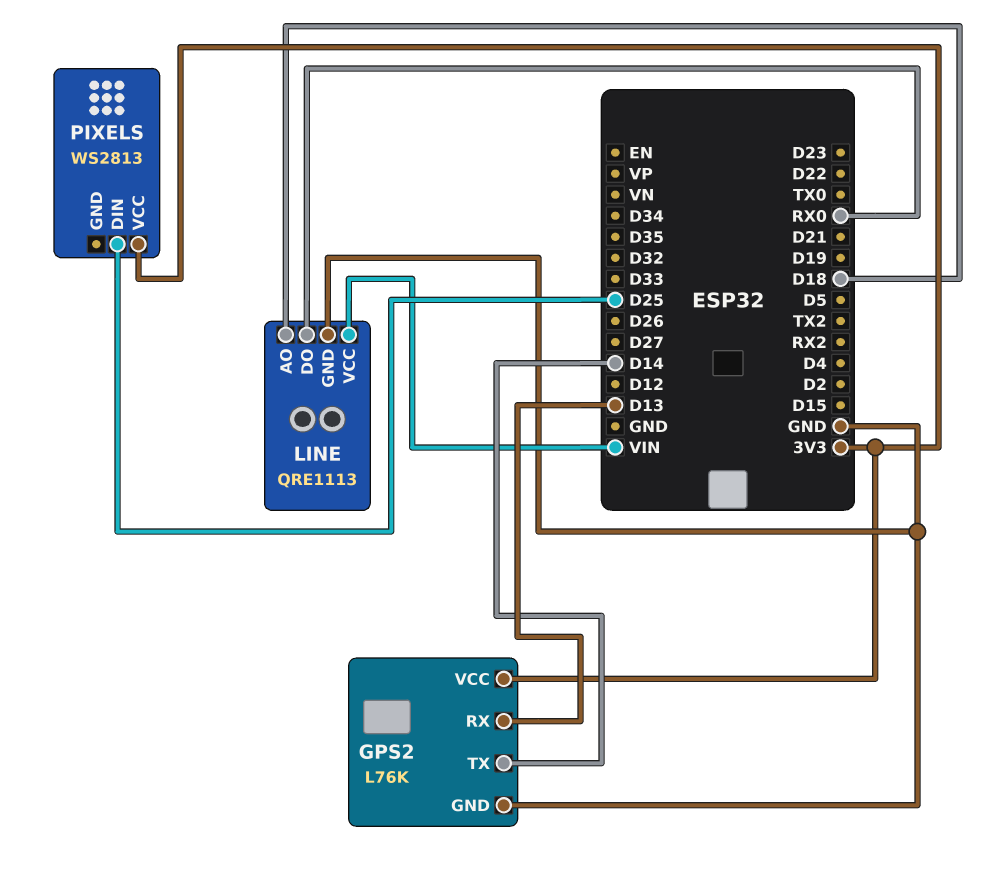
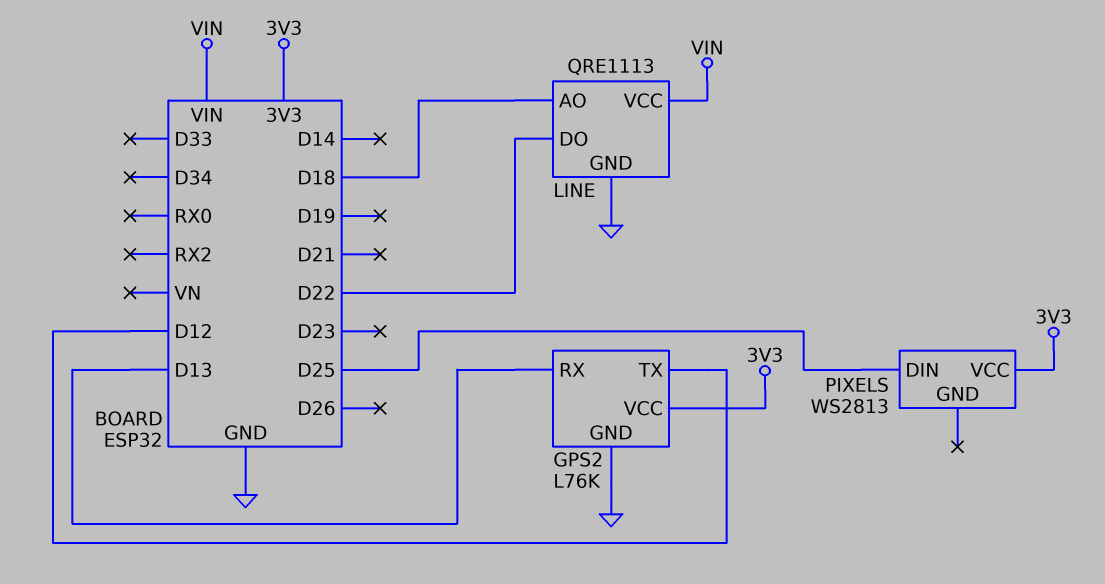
GPS2 pin TX: D14 -> D12
LINE pin DO: RX0 -> D22

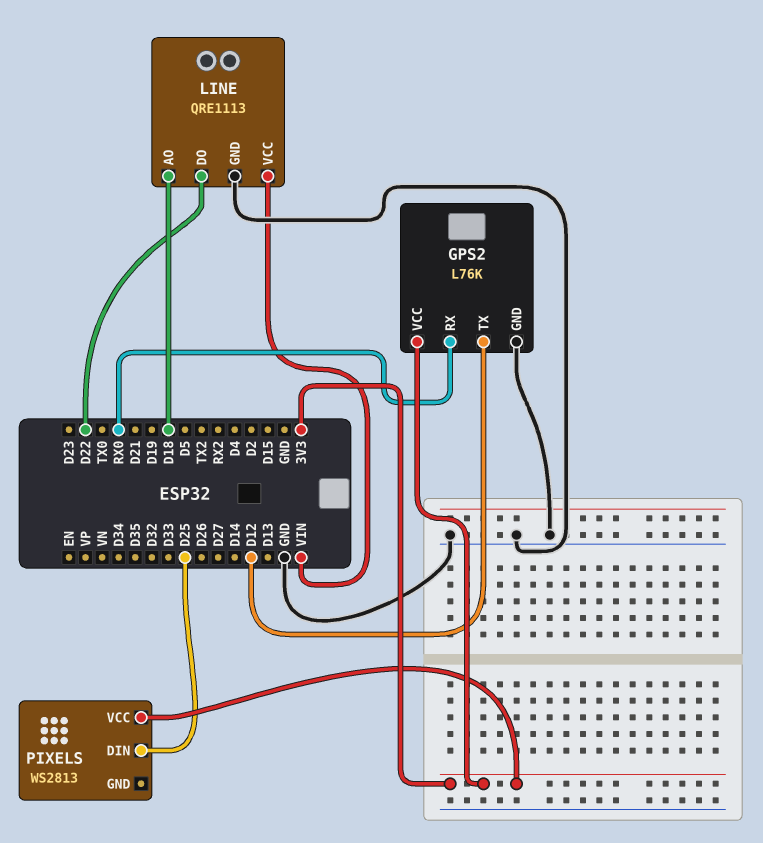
GPS2 pin RX: D13 -> RX0

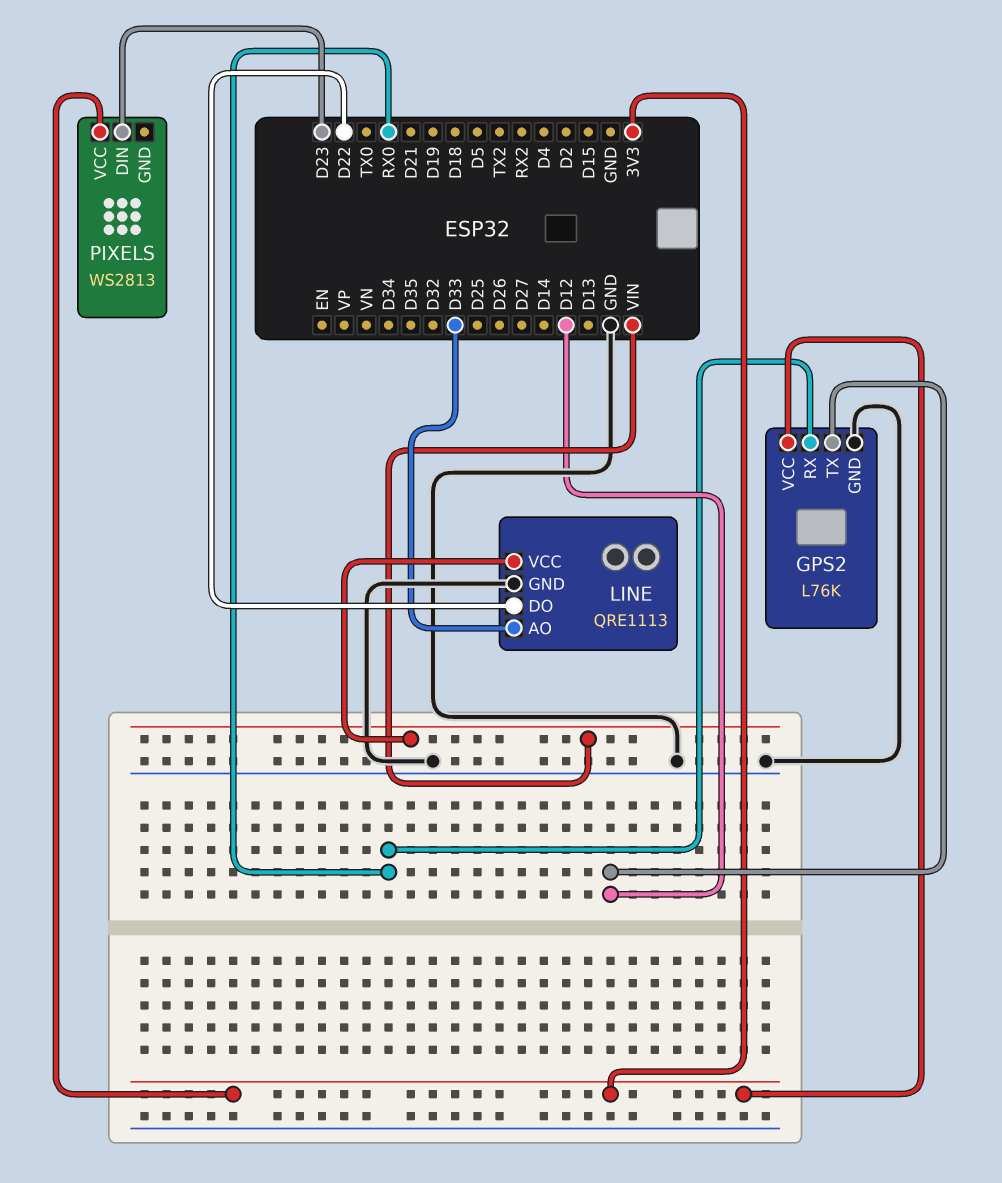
LINE pin AO: D18 -> D33
PIXELS pin DIN: D25 -> D23

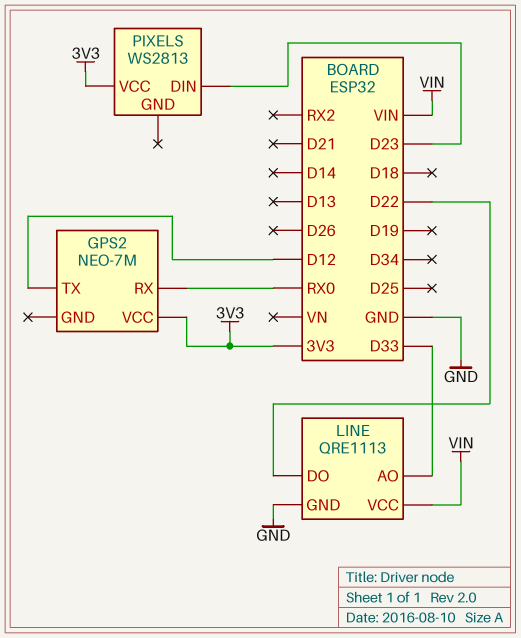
GPS2: L76K -> NEO-7M
GPS2 pin GND: GND -> none

